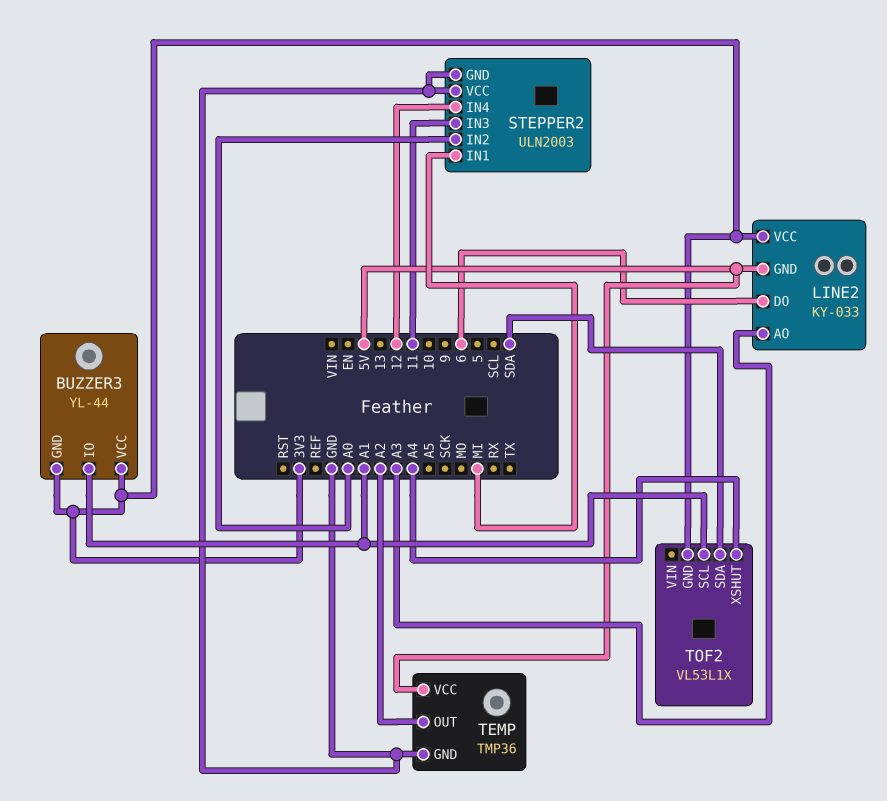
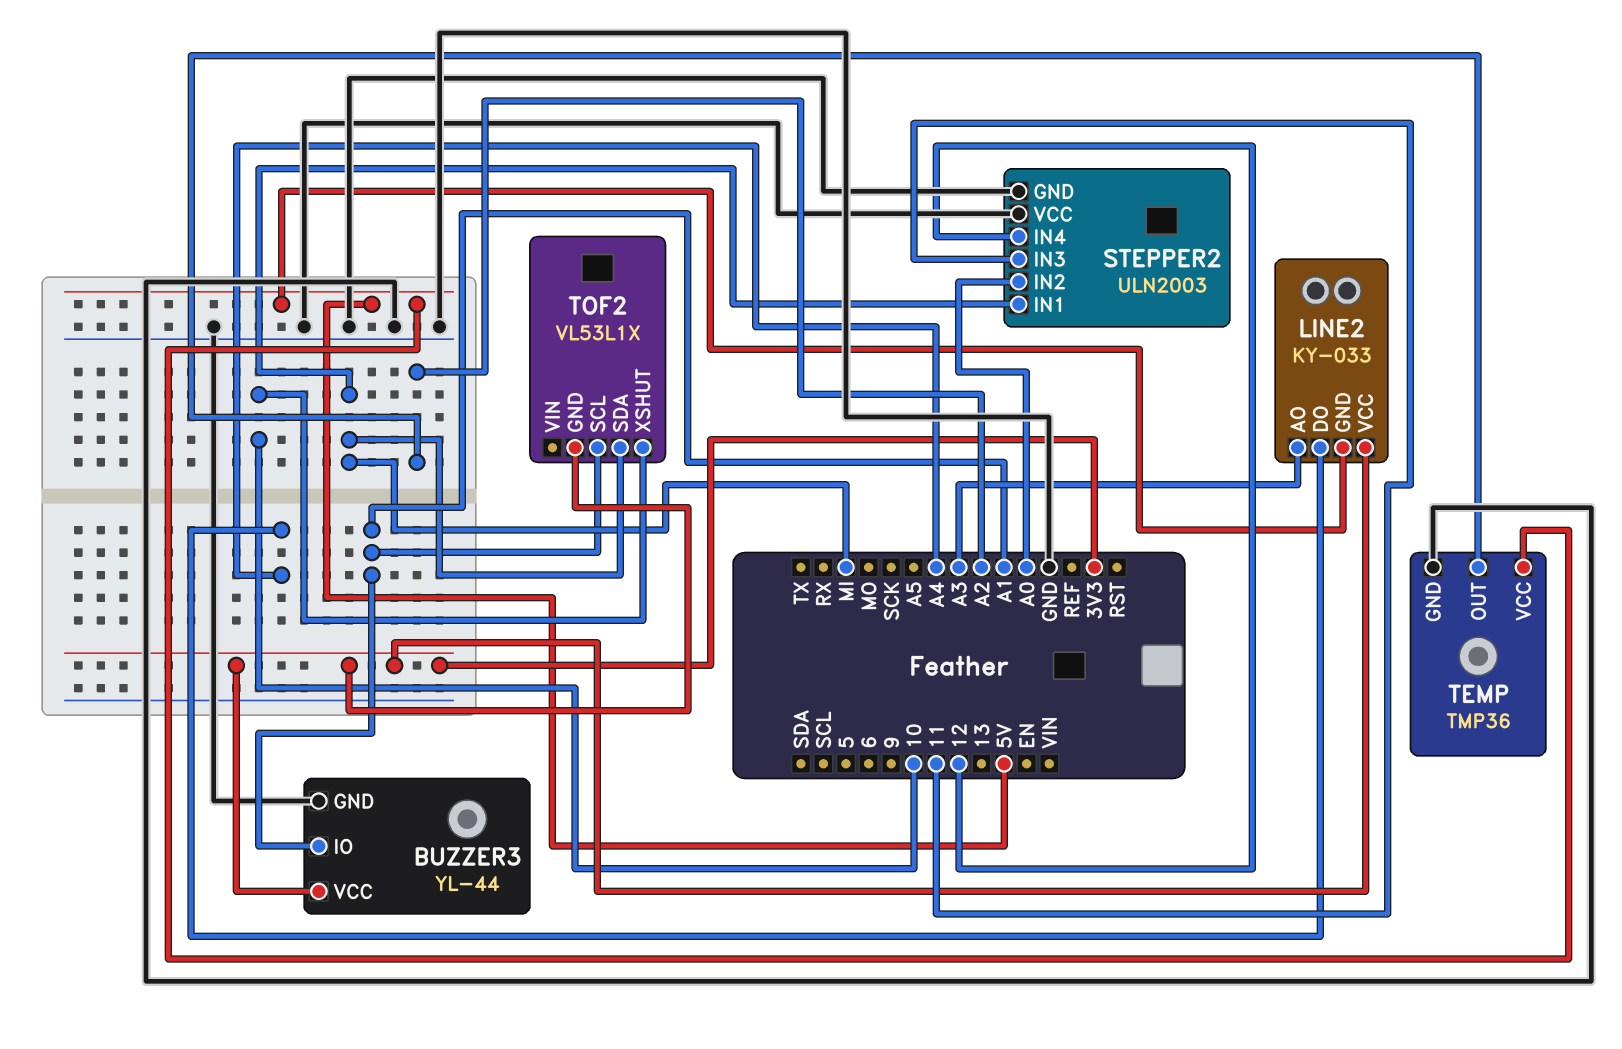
BUZZER3 pin GND: 3V3 -> GND
LINE2 pin DO: 6 -> A4
TOF2 pin SDA: SDA -> MI
TOF2 pin XSHUT: A4 -> 10

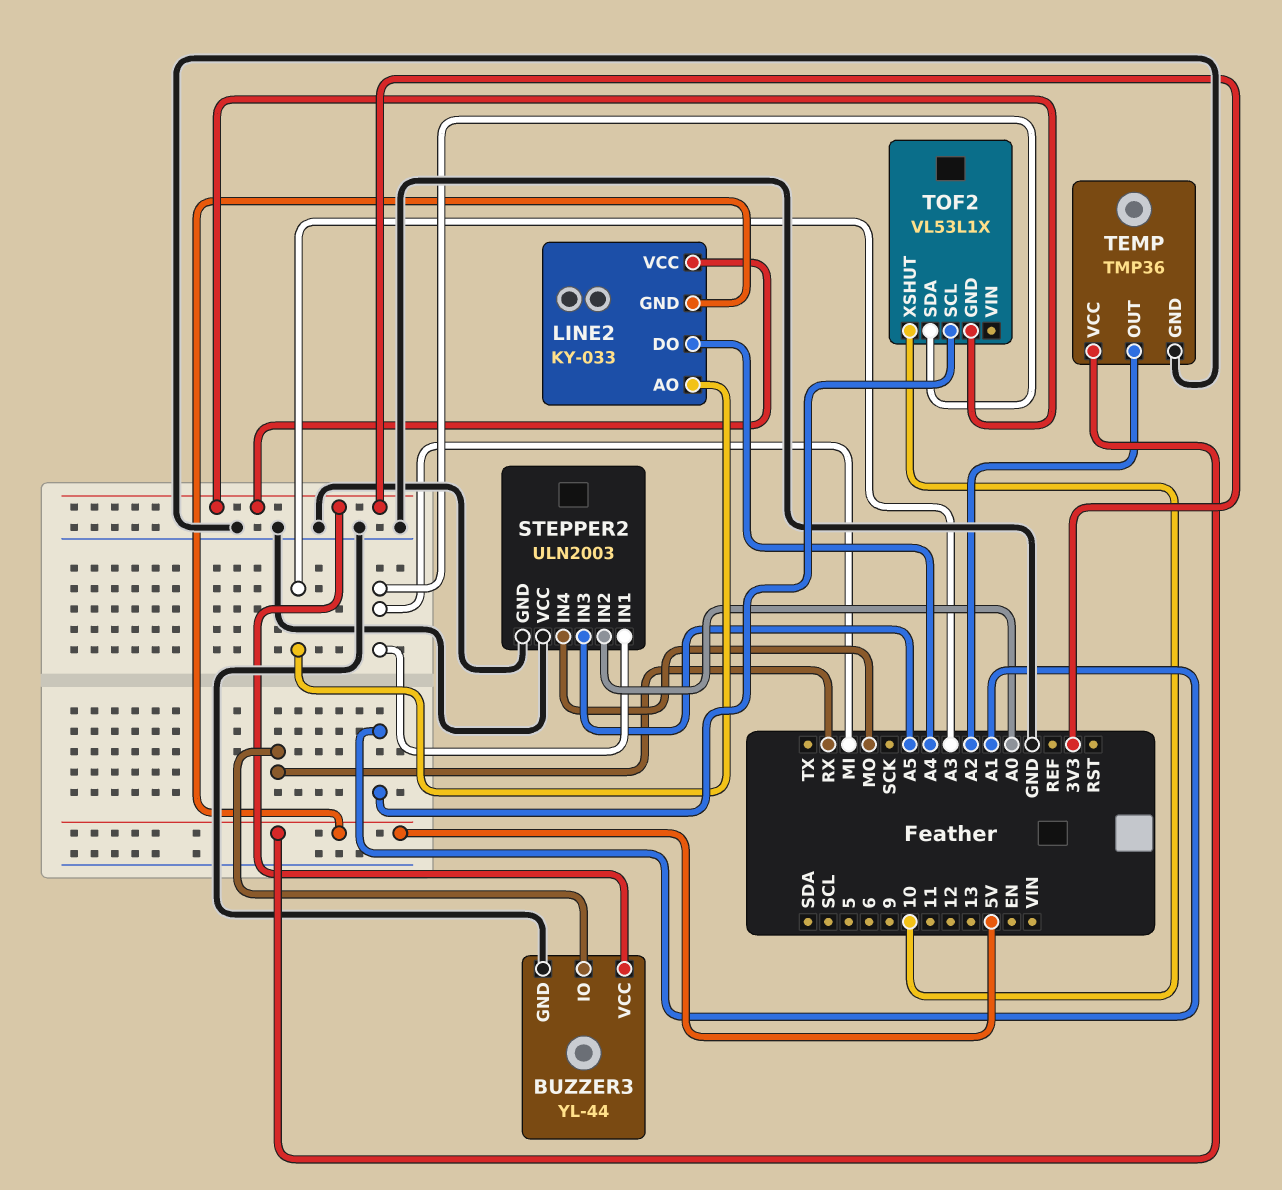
BUZZER3 pin IO: A1 -> RX
STEPPER2 pin IN3: 11 -> A5
STEPPER2 pin IN4: 12 -> MO

